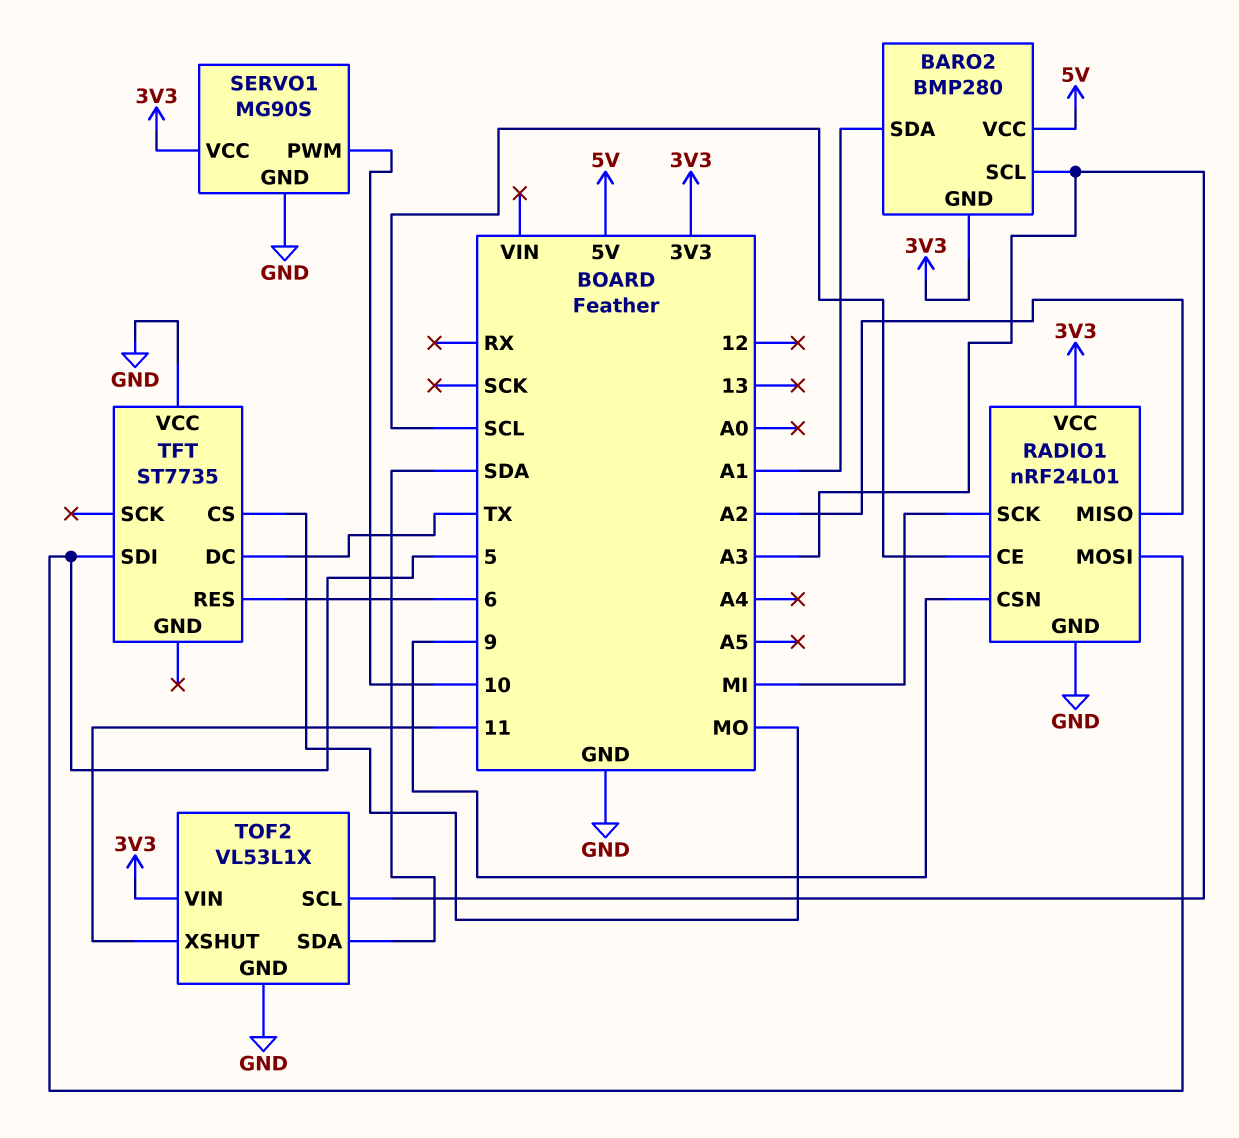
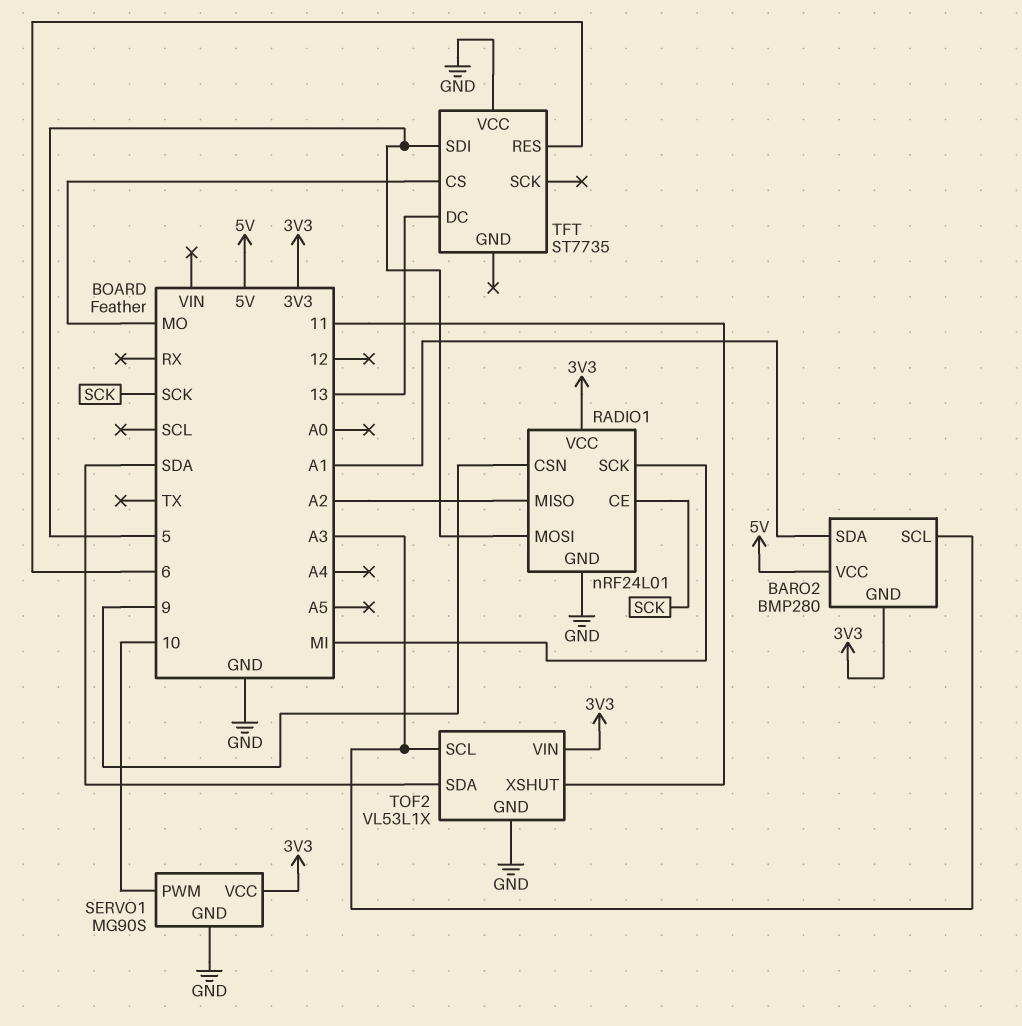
RADIO1 pin CE: SCL -> SCK
TFT pin DC: TX -> 13

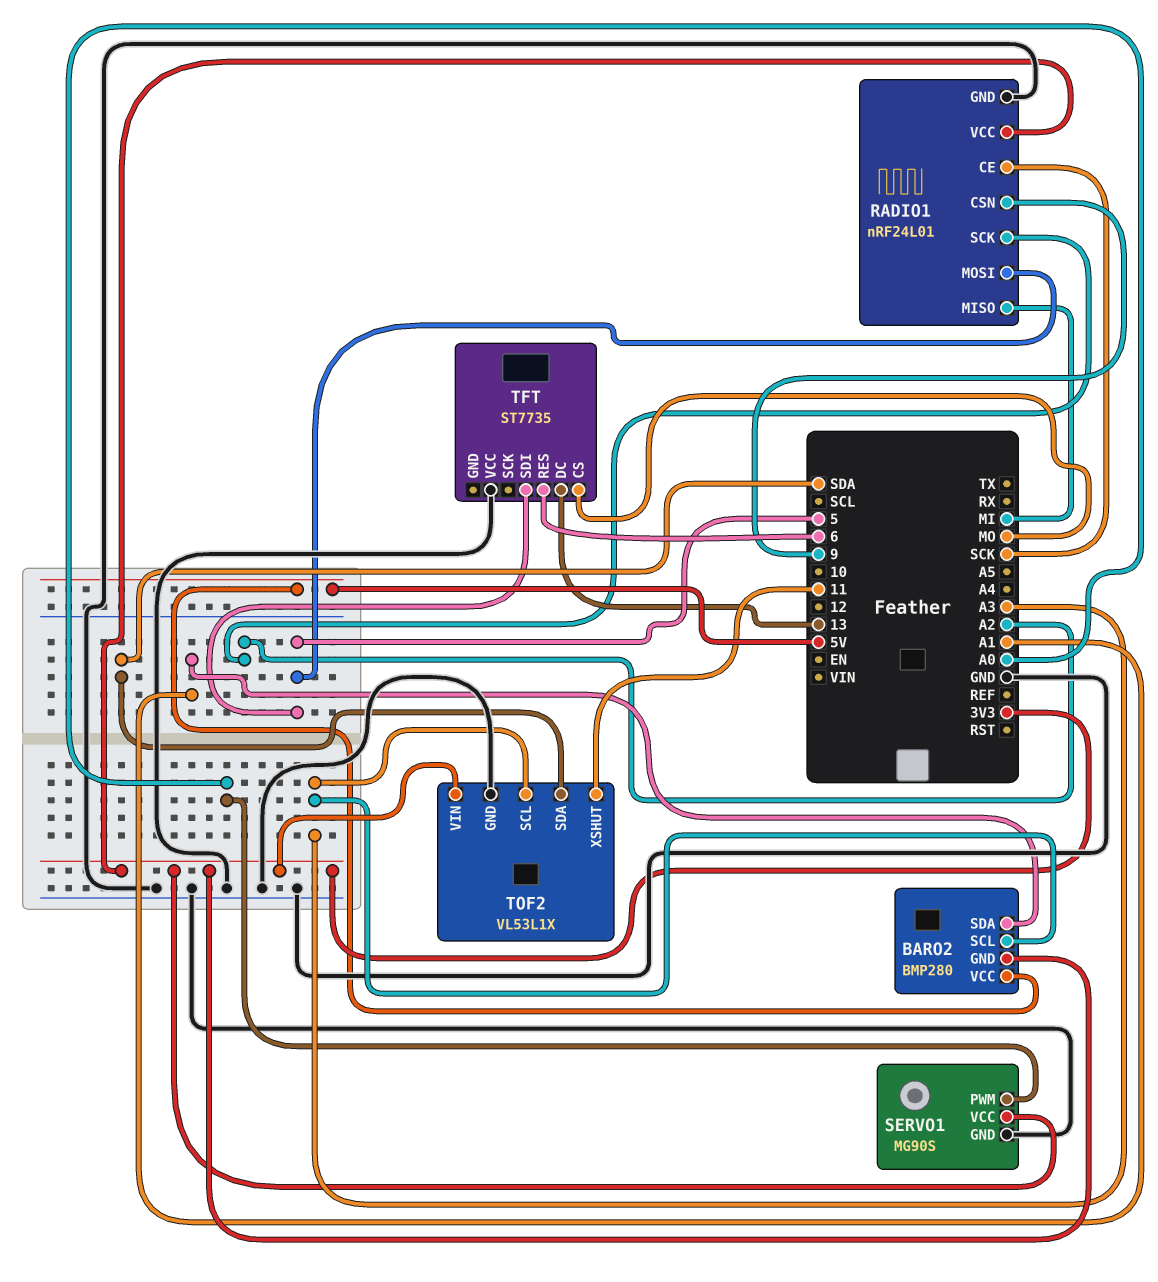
RADIO1 pin MISO: A2 -> MI
RADIO1 pin SCK: MI -> A2
SERVO1 pin PWM: 10 -> A0

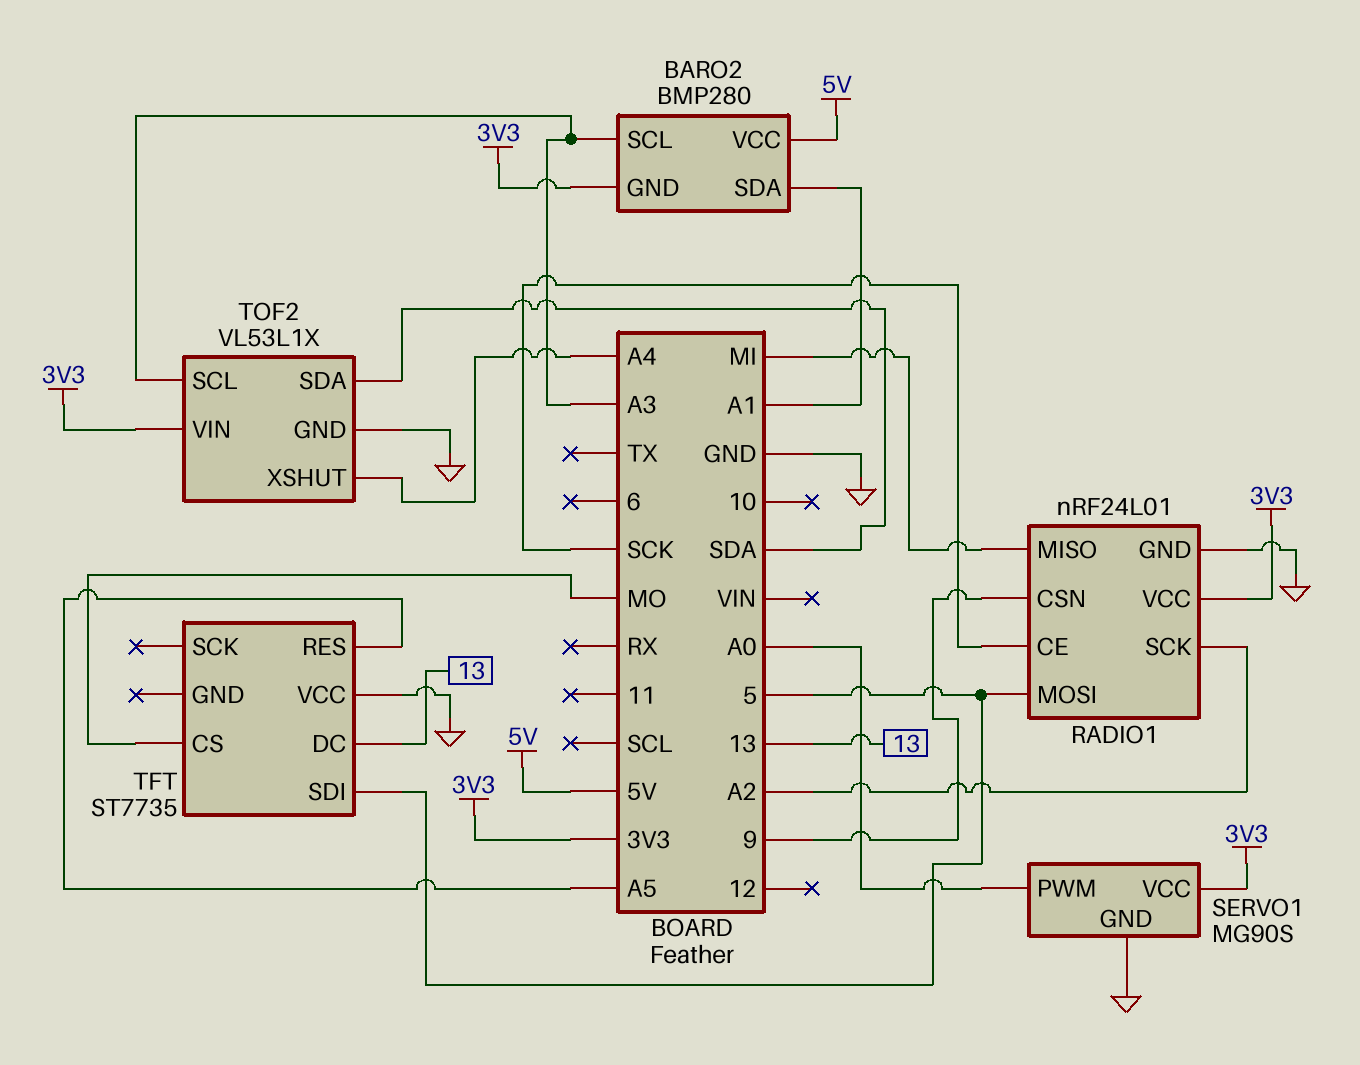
TFT pin RES: 6 -> A5
TOF2 pin XSHUT: 11 -> A4

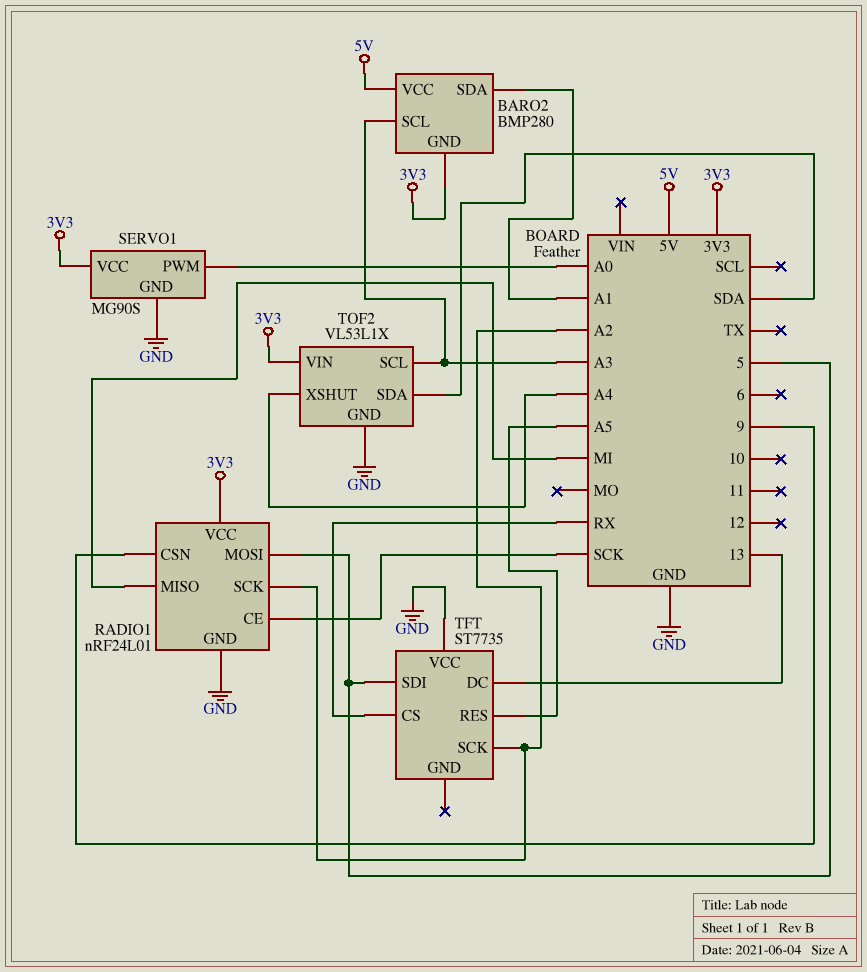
TFT pin CS: MO -> RX
TFT pin SCK: none -> A2

